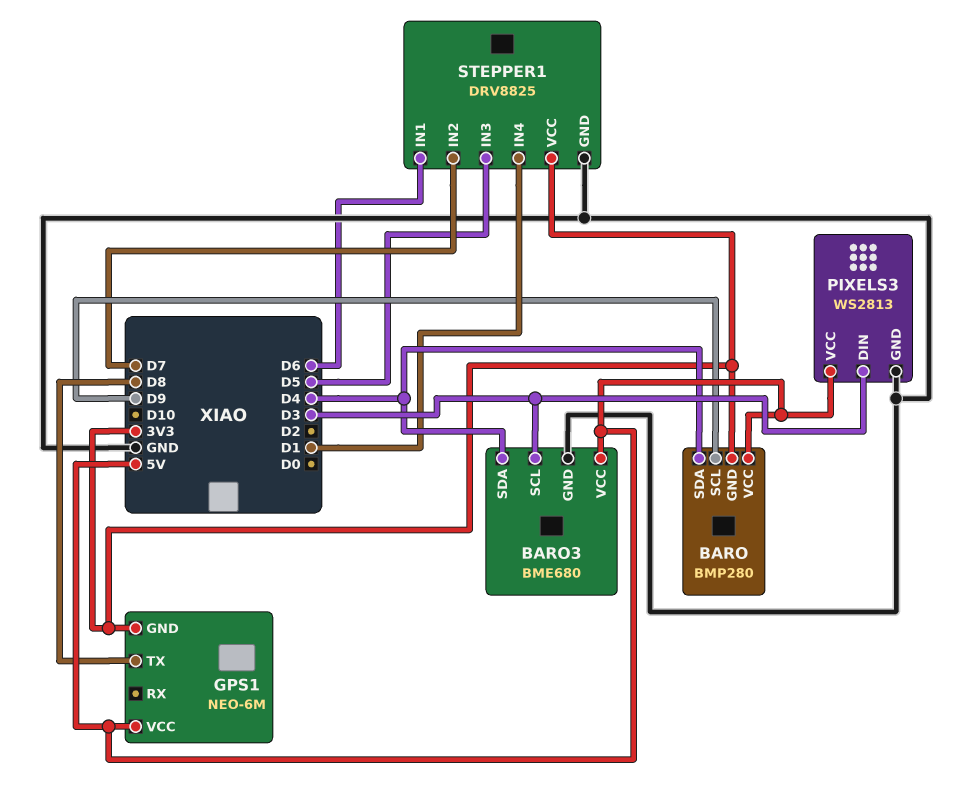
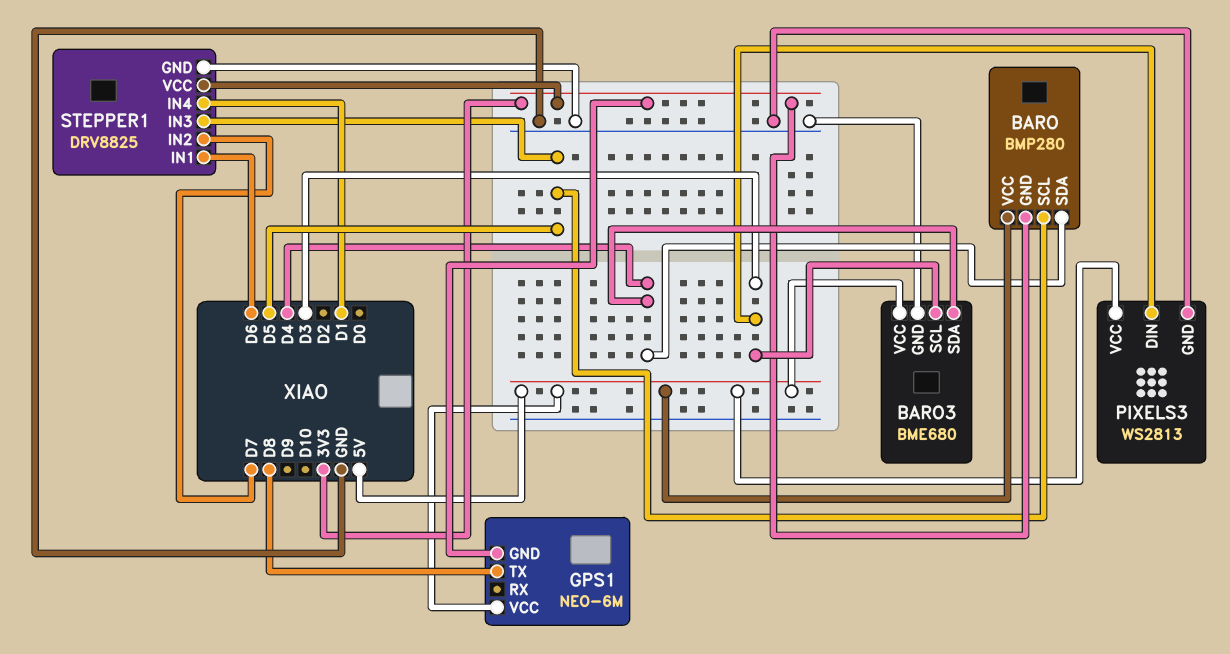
BARO pin SCL: D9 -> D5

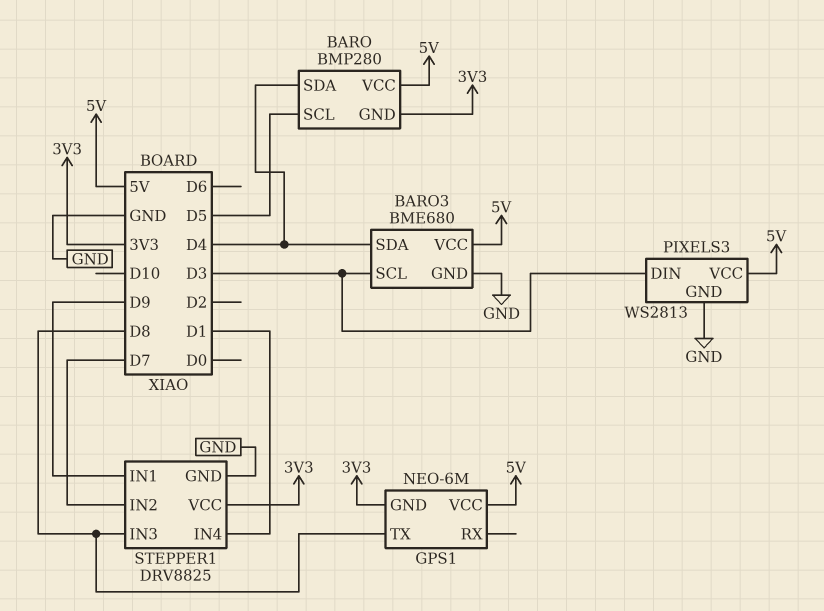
STEPPER1 pin IN1: D6 -> D9
STEPPER1 pin IN3: D5 -> D8

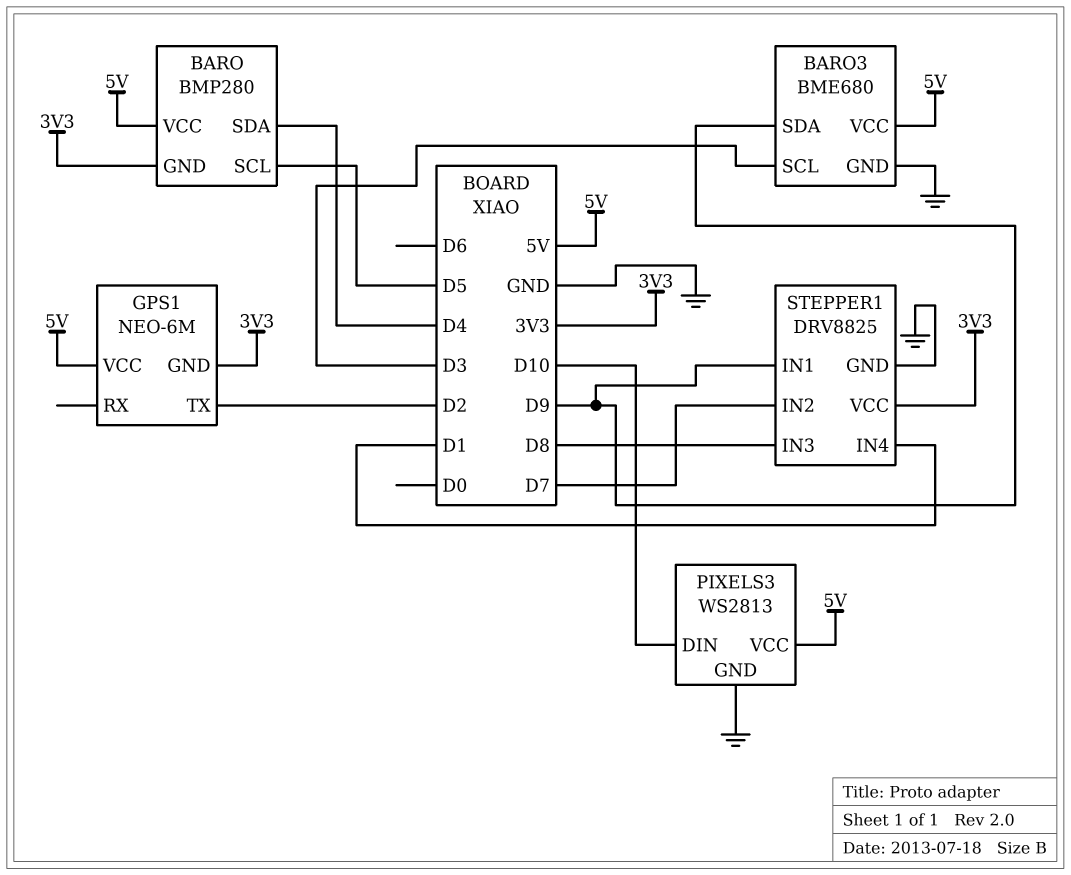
BARO3 pin SDA: D4 -> D9
GPS1 pin TX: D8 -> D2
PIXELS3 pin DIN: D3 -> D10

